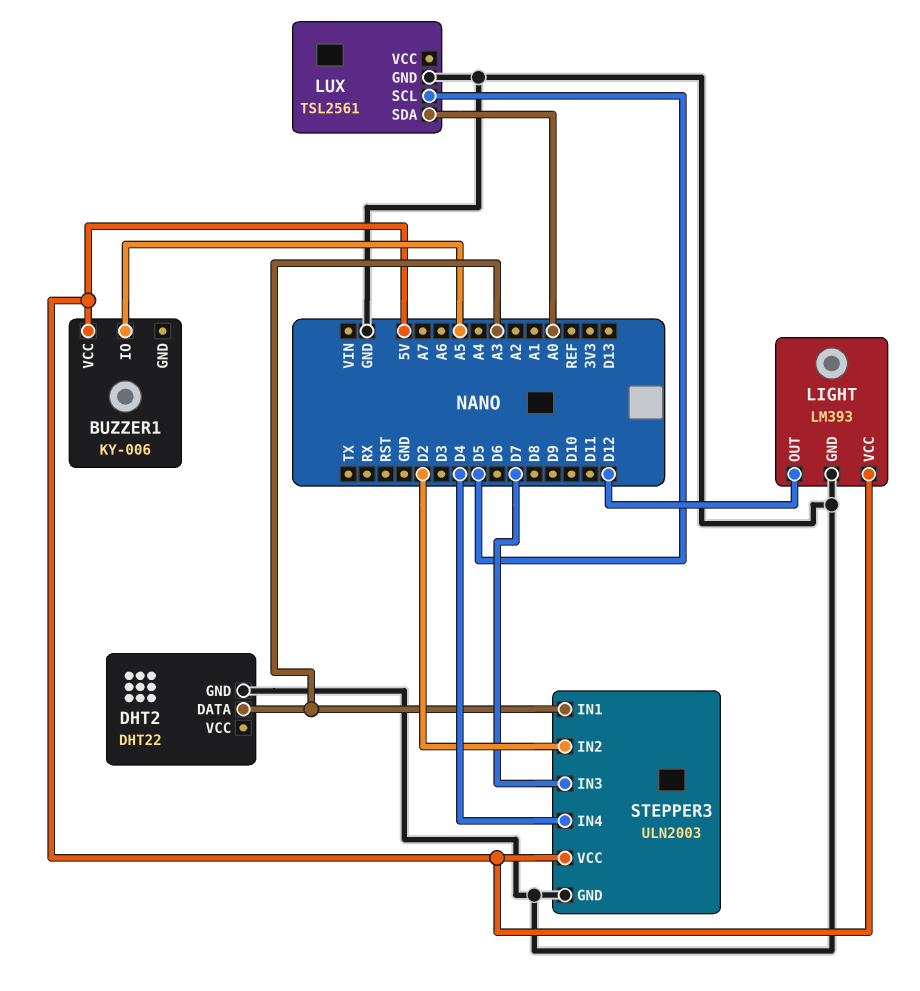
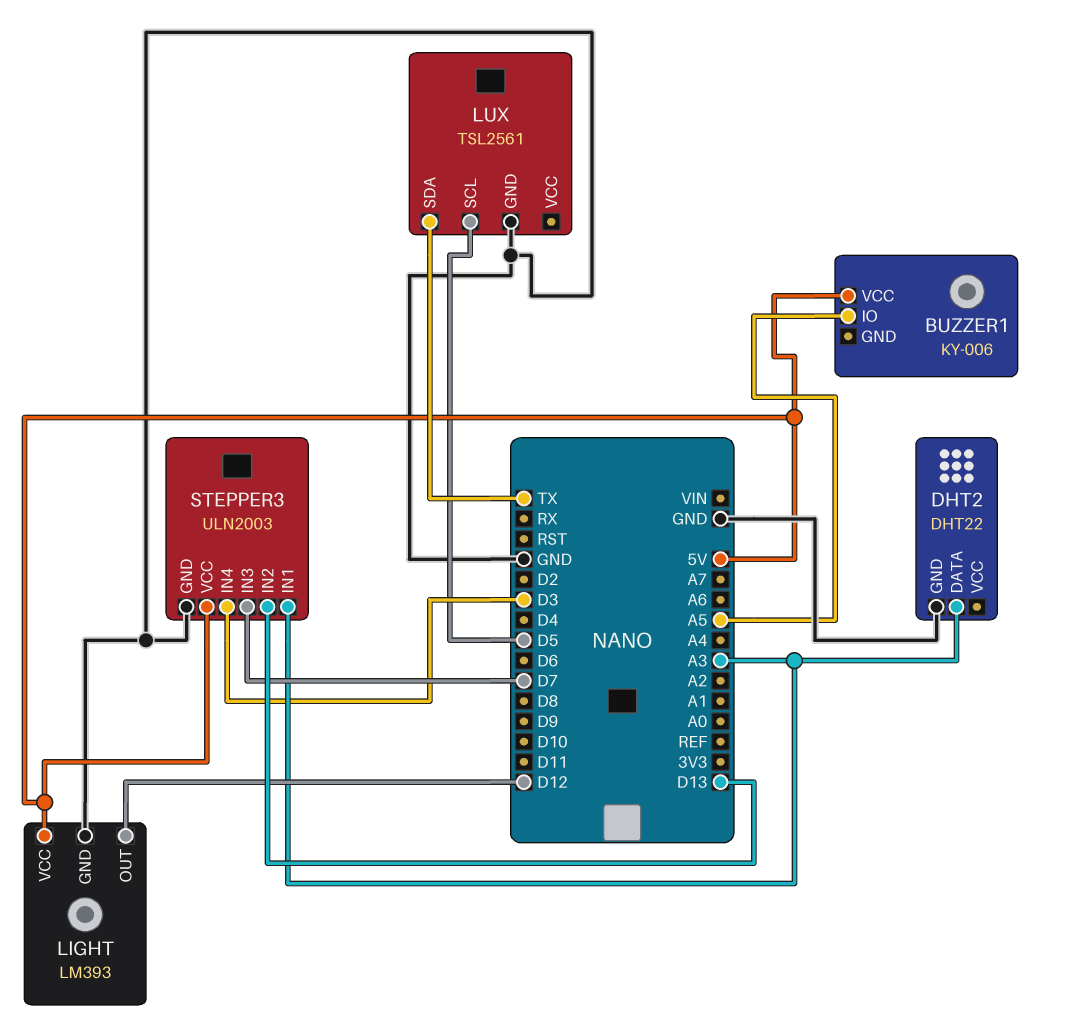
LUX pin SDA: A0 -> TX
STEPPER3 pin IN2: D2 -> D13
STEPPER3 pin IN4: D4 -> D3

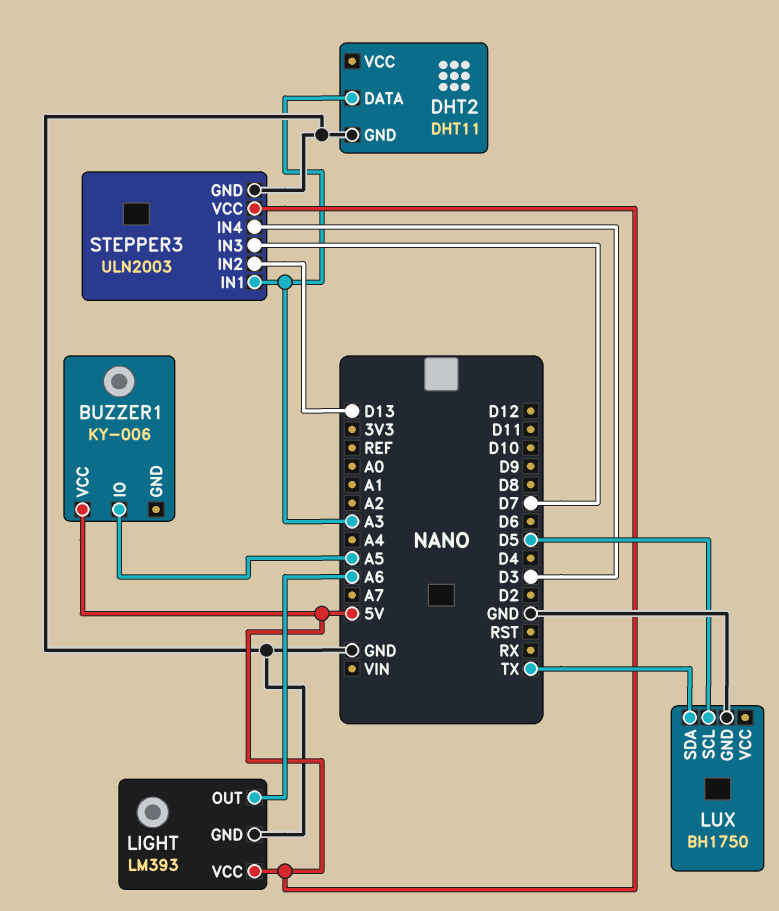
DHT2: DHT22 -> DHT11
LIGHT pin OUT: D12 -> A6
LUX: TSL2561 -> BH1750

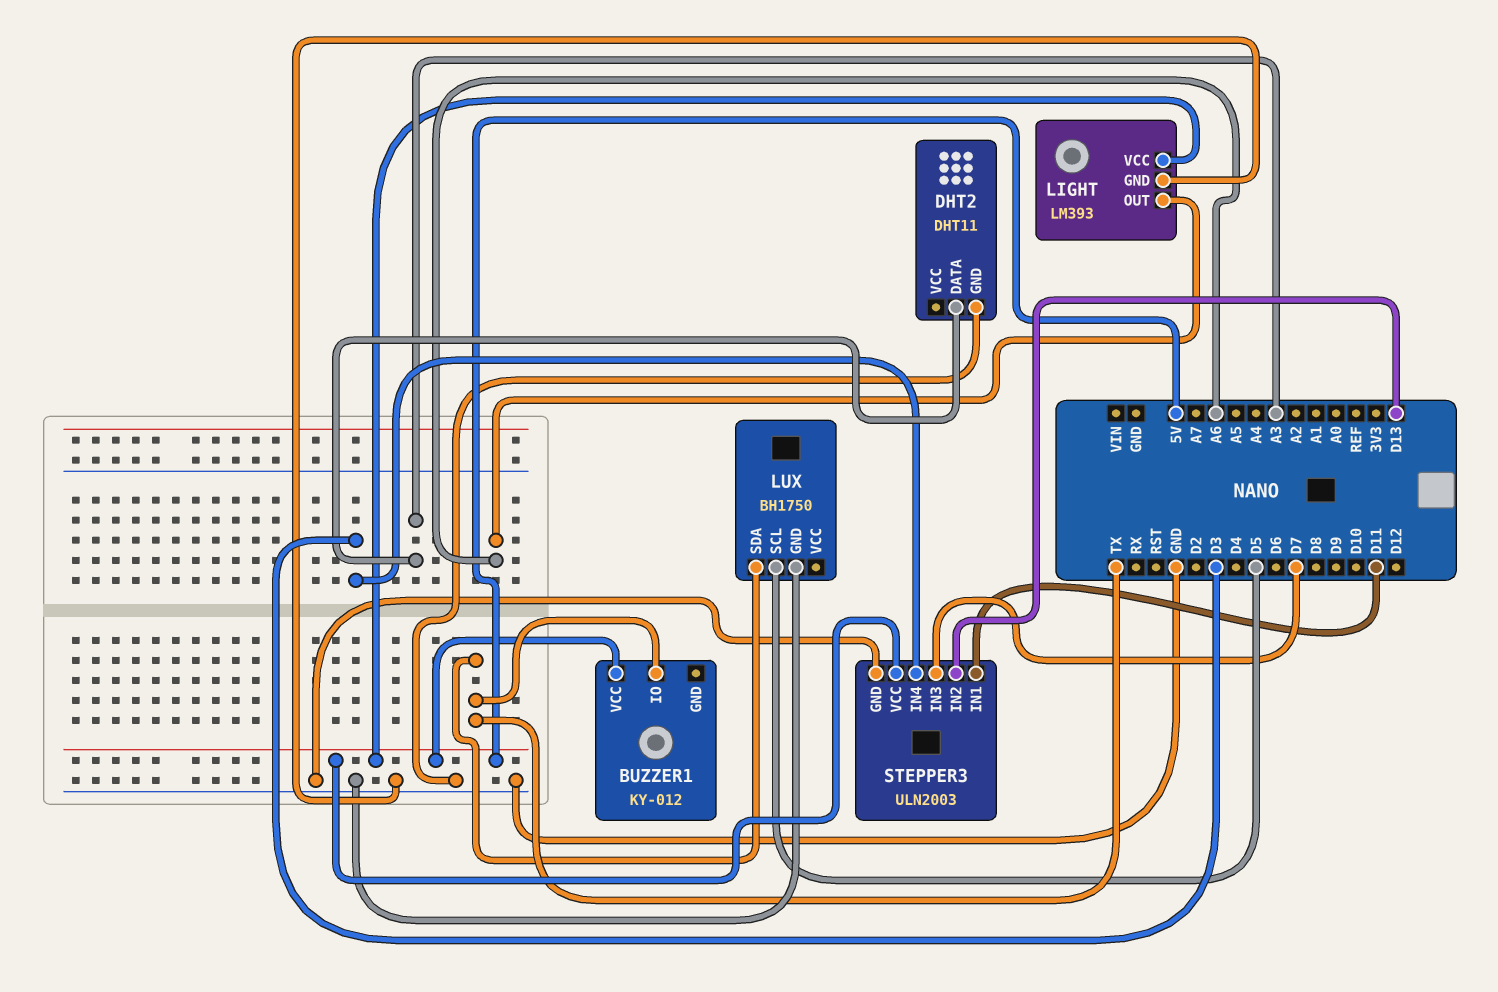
BUZZER1: KY-006 -> KY-012
BUZZER1 pin IO: A5 -> TX
STEPPER3 pin IN1: A3 -> D11

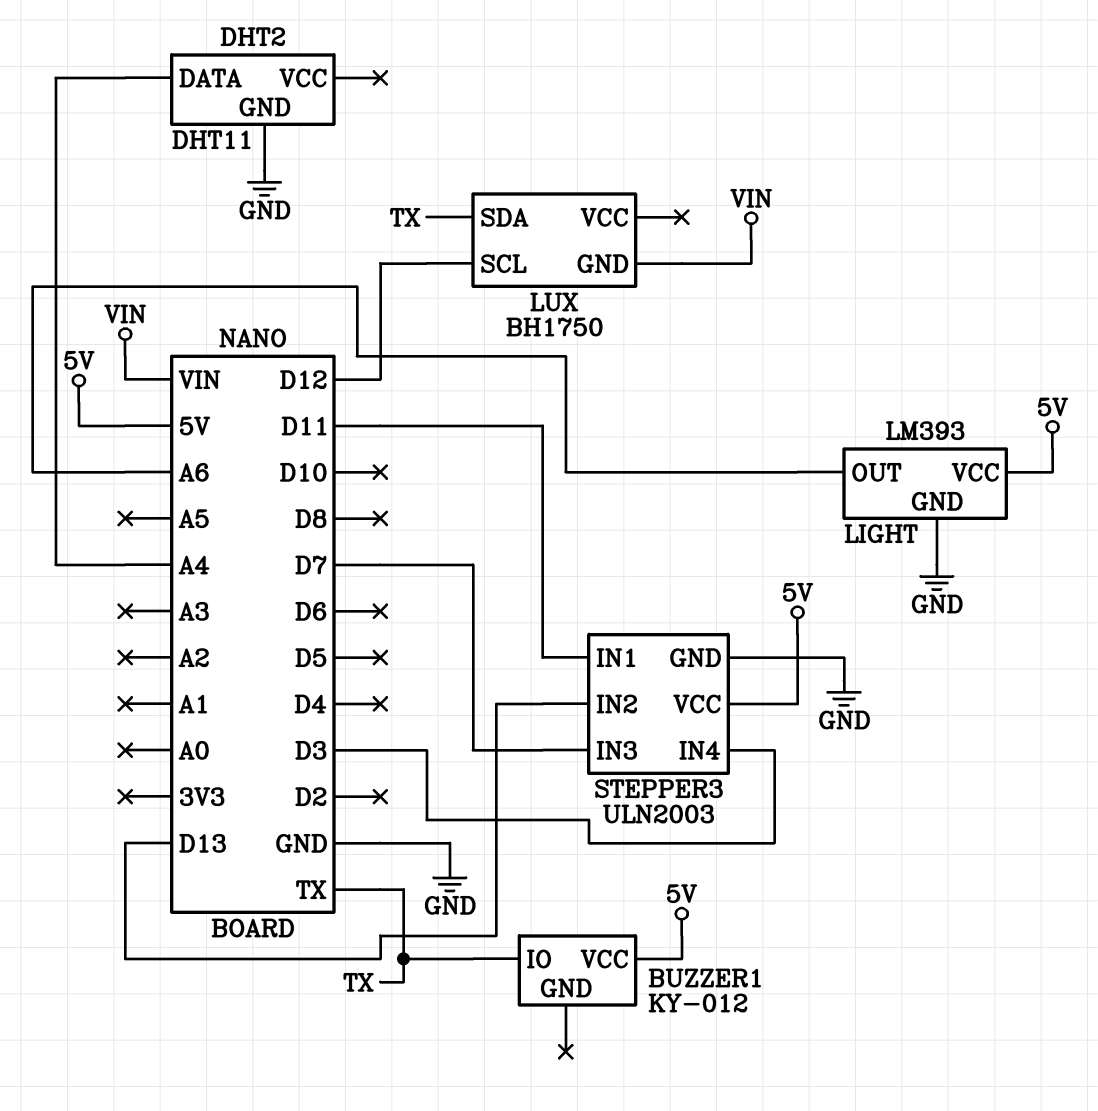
DHT2 pin DATA: A3 -> A4
LUX pin GND: GND -> VIN
LUX pin SCL: D5 -> D12

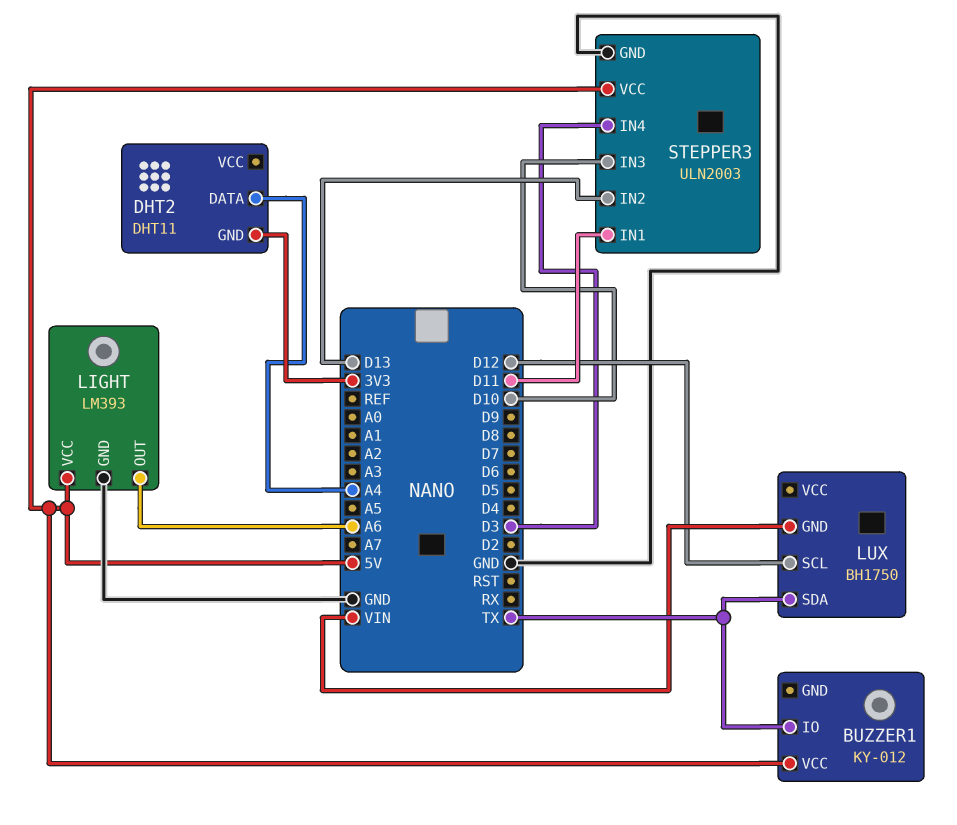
DHT2 pin GND: GND -> 3V3
STEPPER3 pin IN3: D7 -> D10

